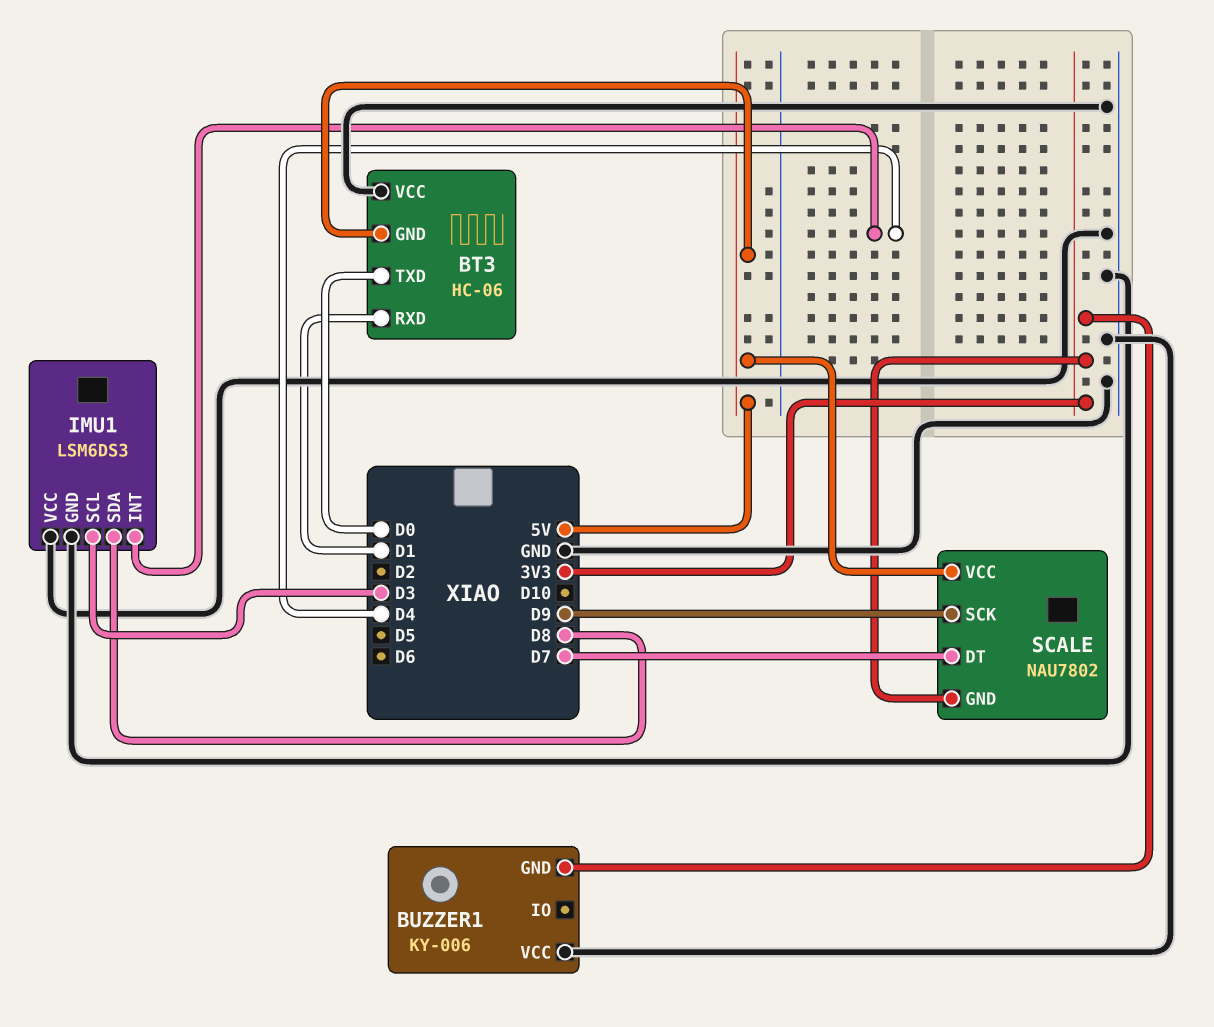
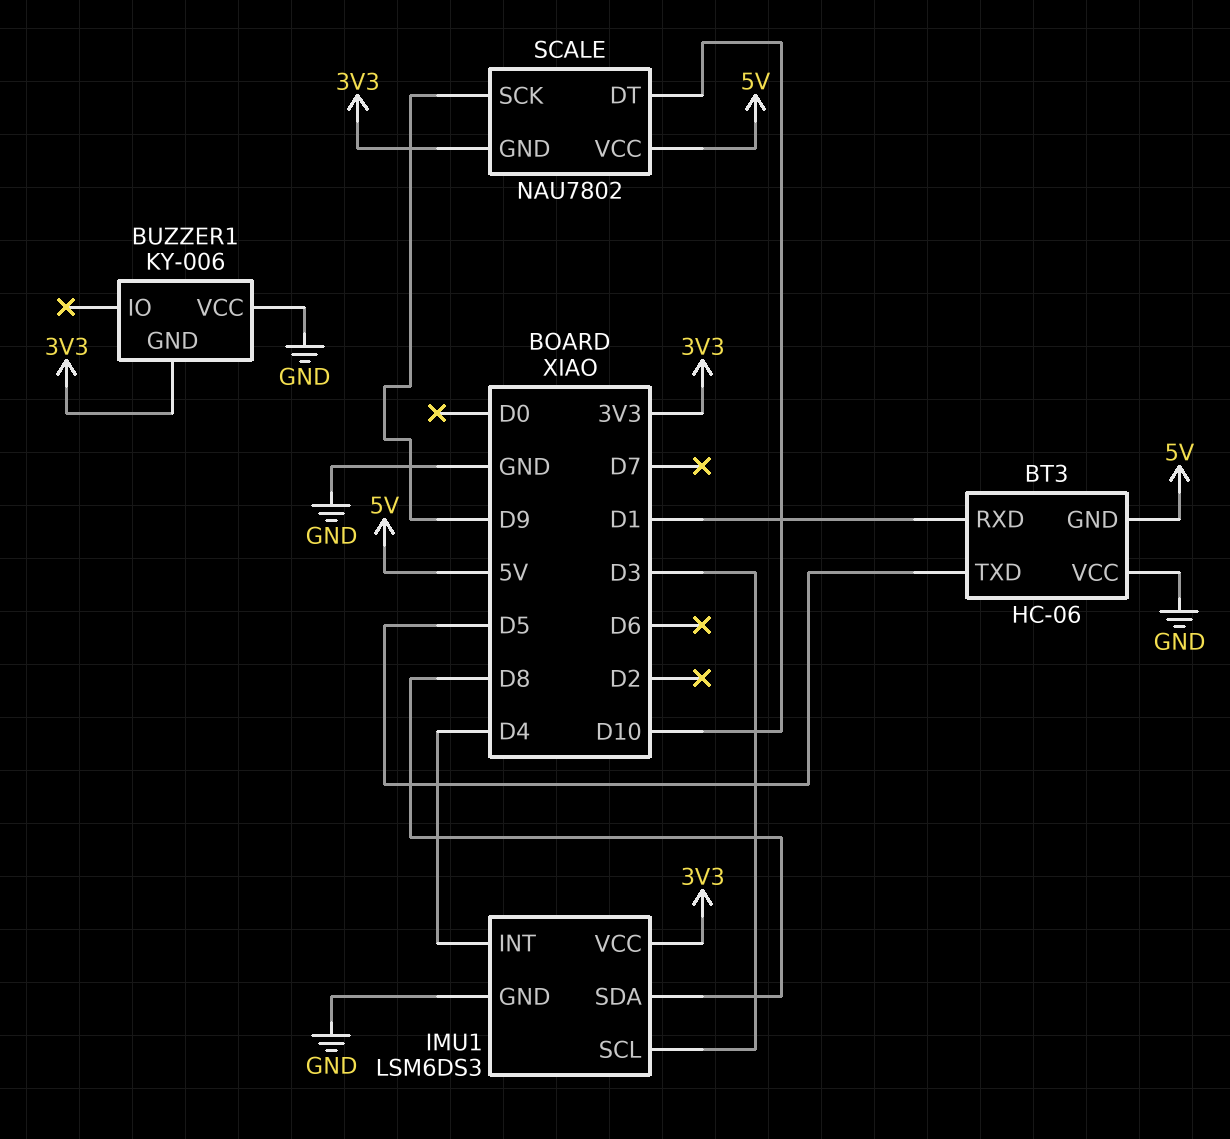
BT3 pin TXD: D0 -> D5
IMU1 pin VCC: GND -> 3V3
SCALE pin DT: D7 -> D10

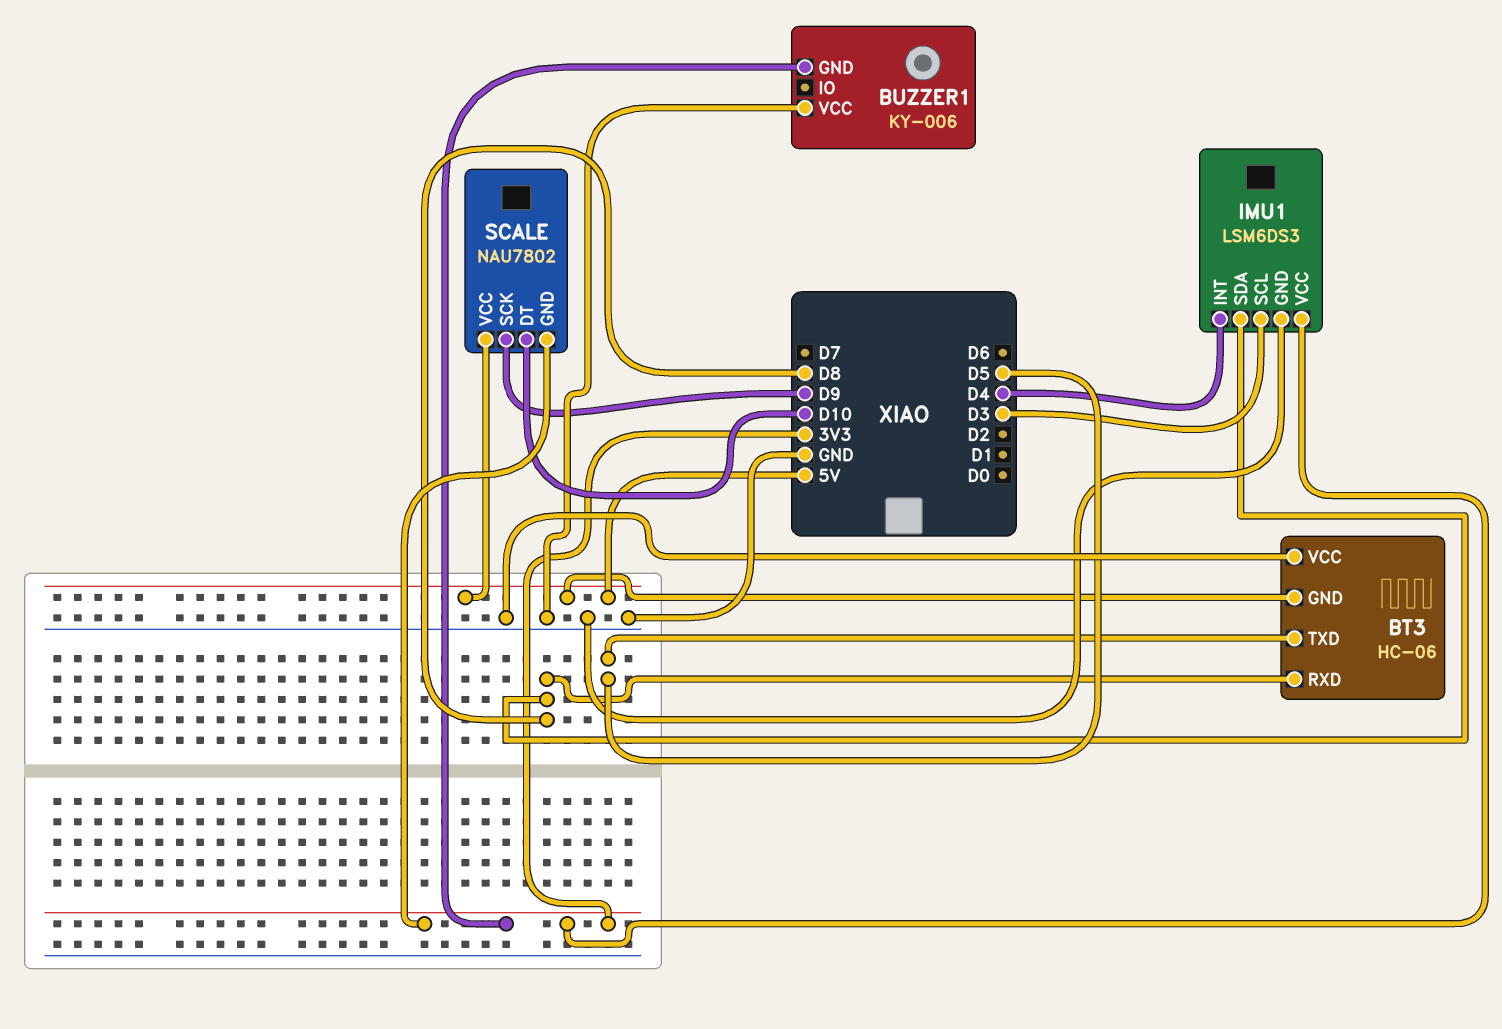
BT3 pin RXD: D1 -> D8

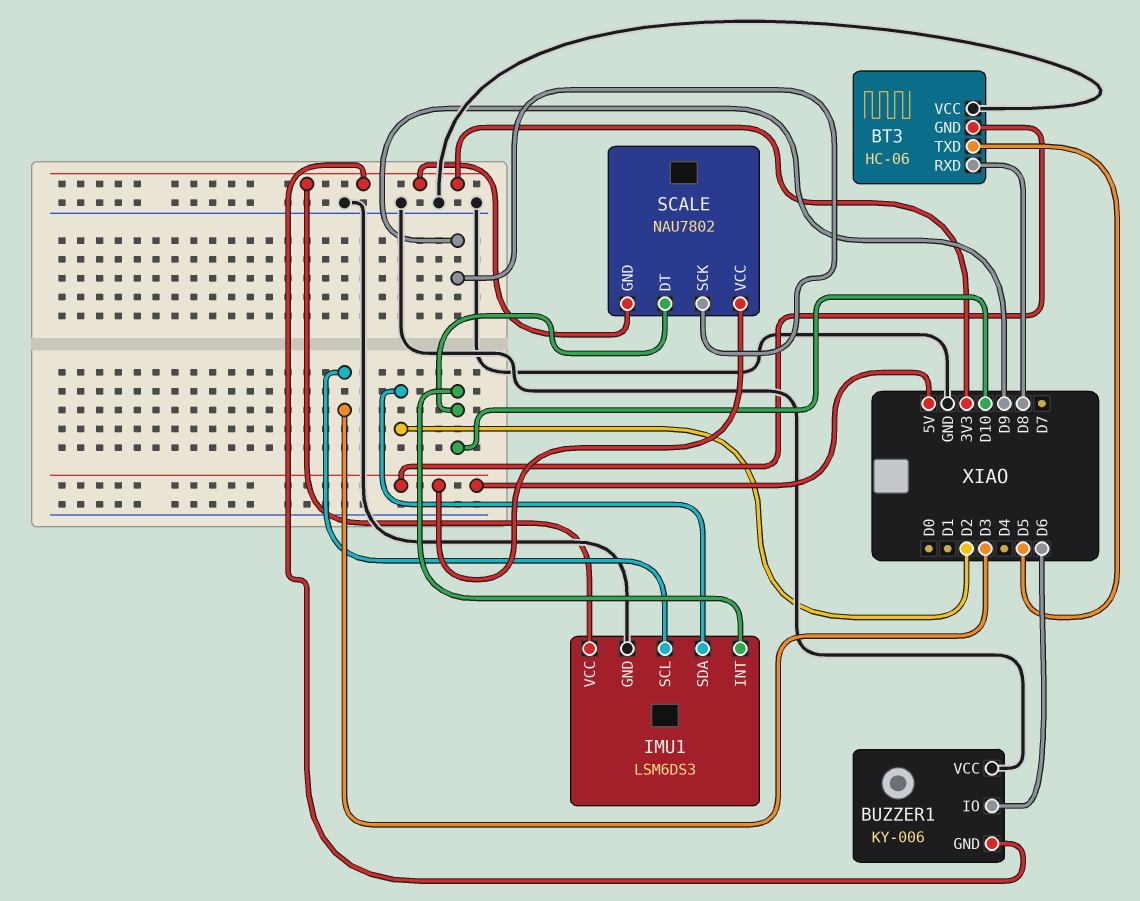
BUZZER1 pin IO: none -> D6
IMU1 pin INT: D4 -> D10
IMU1 pin SDA: D8 -> D2

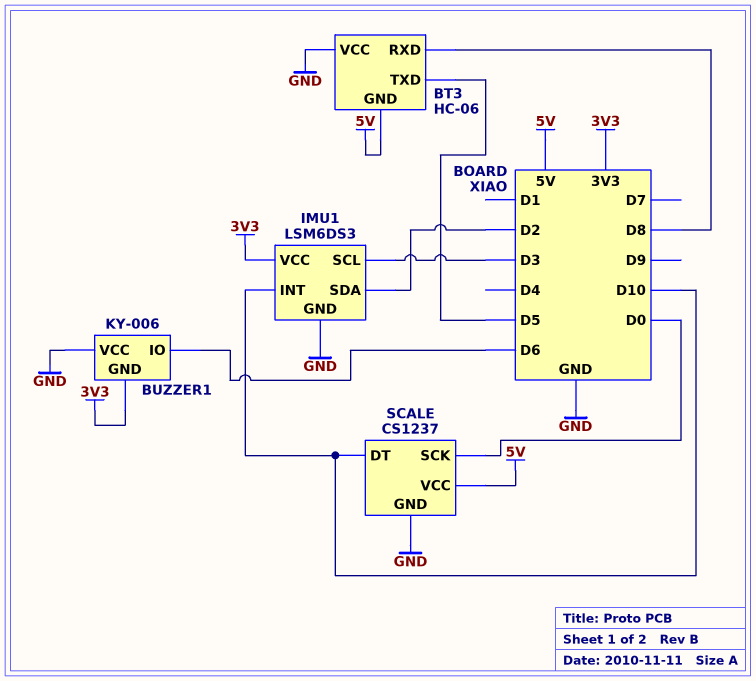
SCALE: NAU7802 -> CS1237
SCALE pin GND: 3V3 -> GND
SCALE pin SCK: D9 -> D0

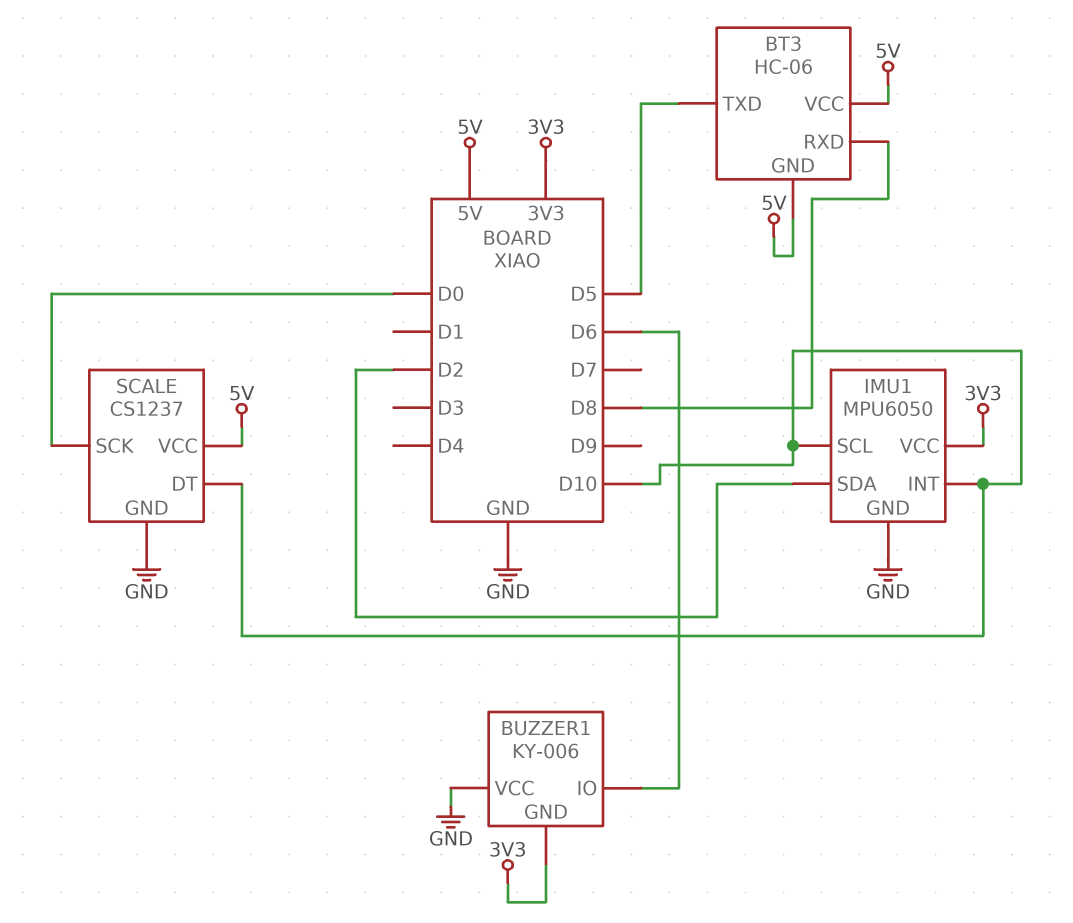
BT3 pin VCC: GND -> 5V
IMU1: LSM6DS3 -> MPU6050
IMU1 pin SCL: D3 -> D10

